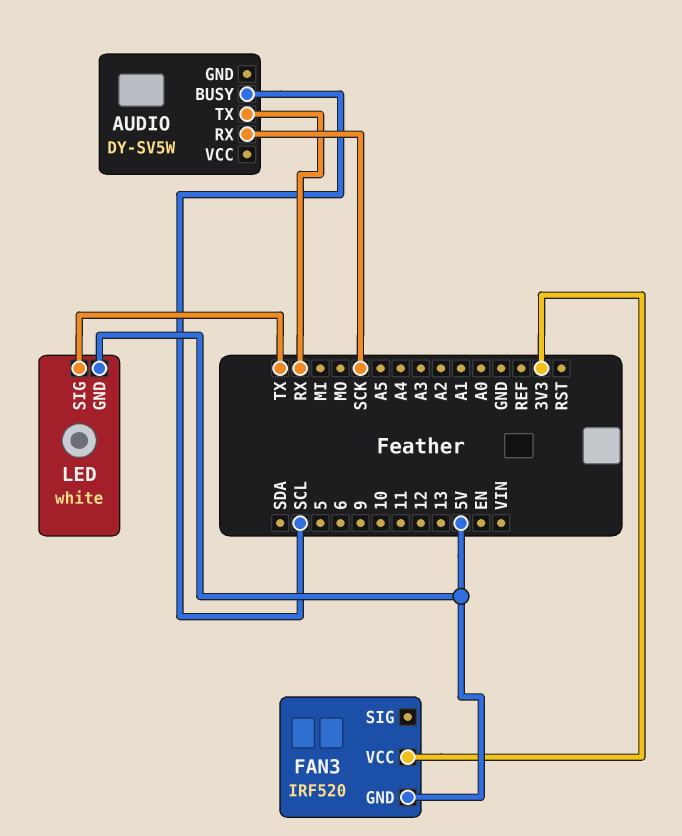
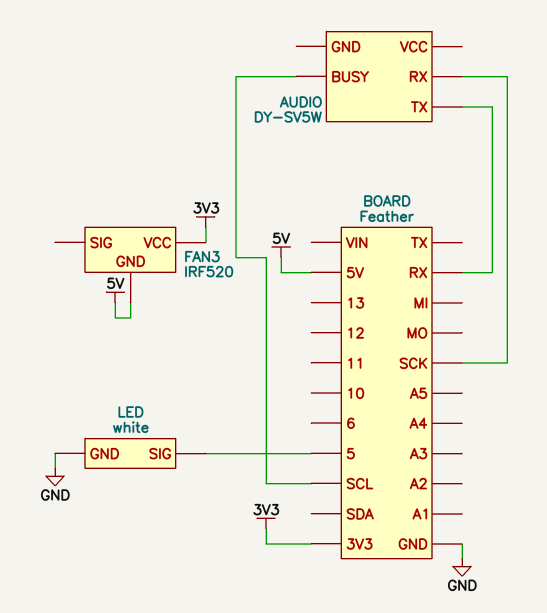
LED pin GND: 5V -> GND
LED pin SIG: TX -> 5

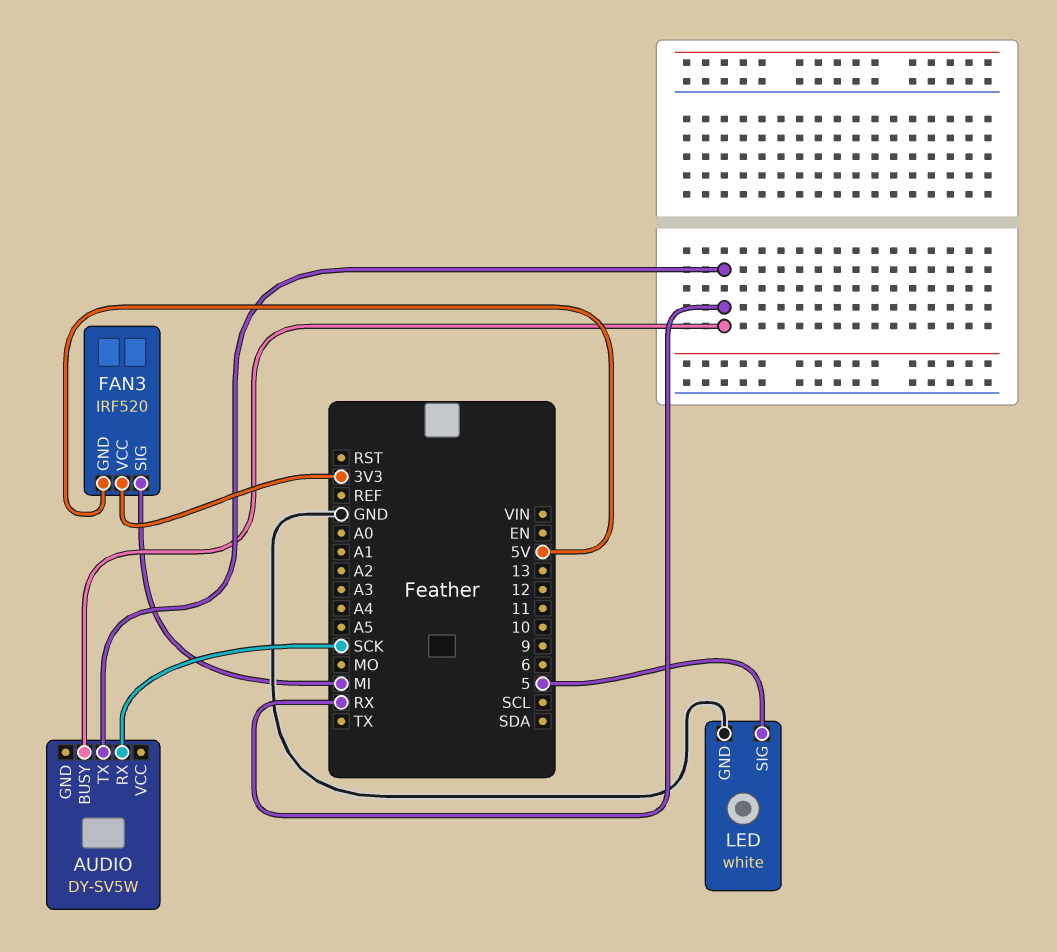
AUDIO pin BUSY: SCL -> RX
FAN3 pin SIG: none -> MI

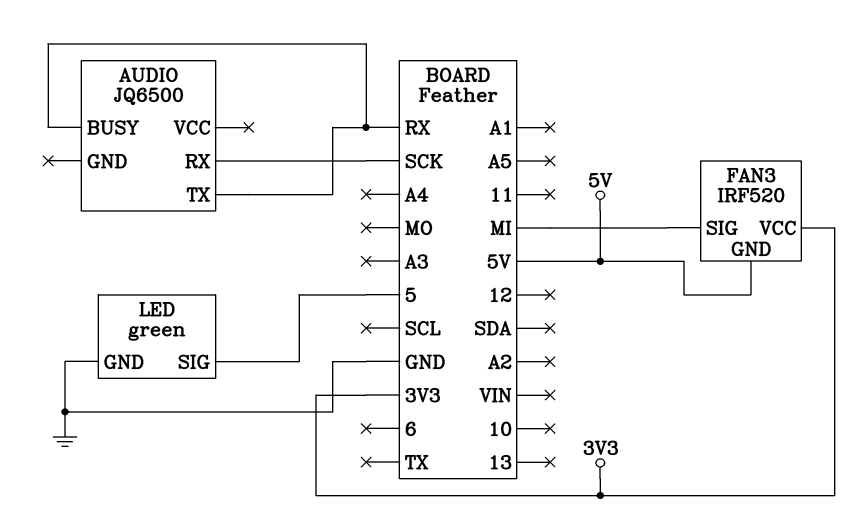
AUDIO: DY-SV5W -> JQ6500
LED: white -> green

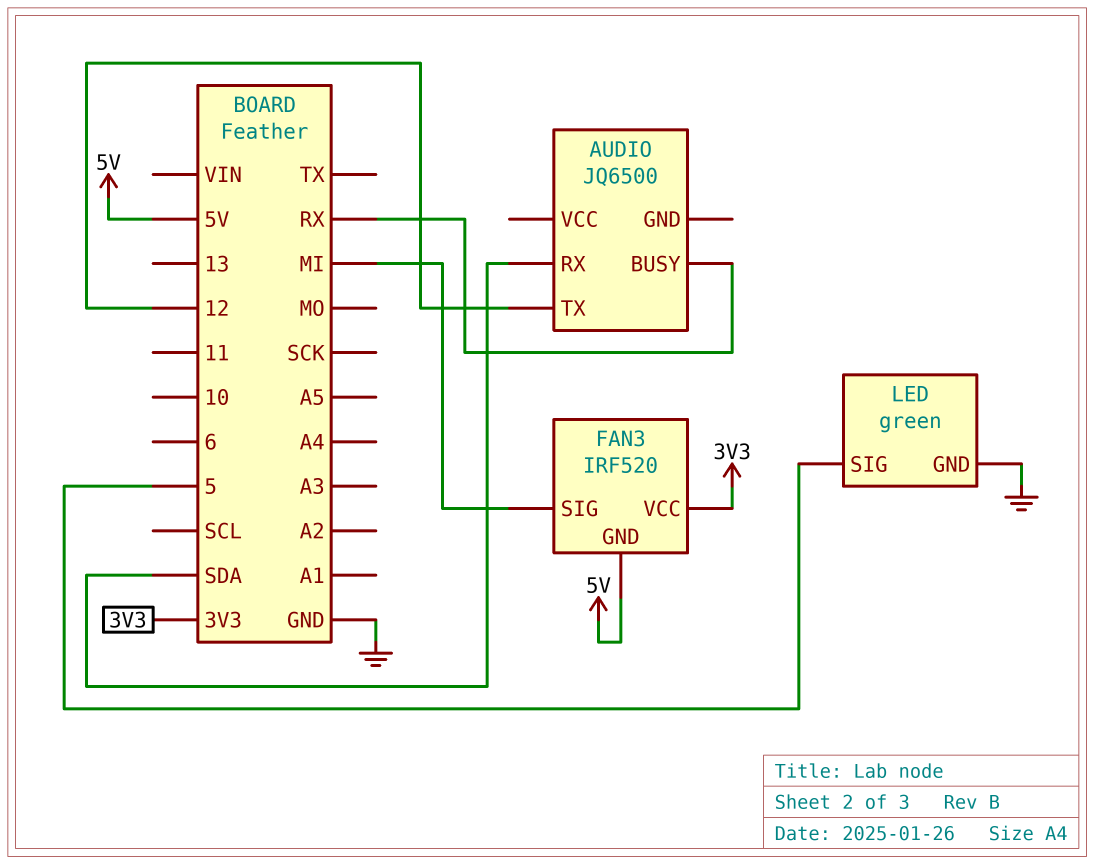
AUDIO pin RX: SCK -> SDA
AUDIO pin TX: RX -> 12

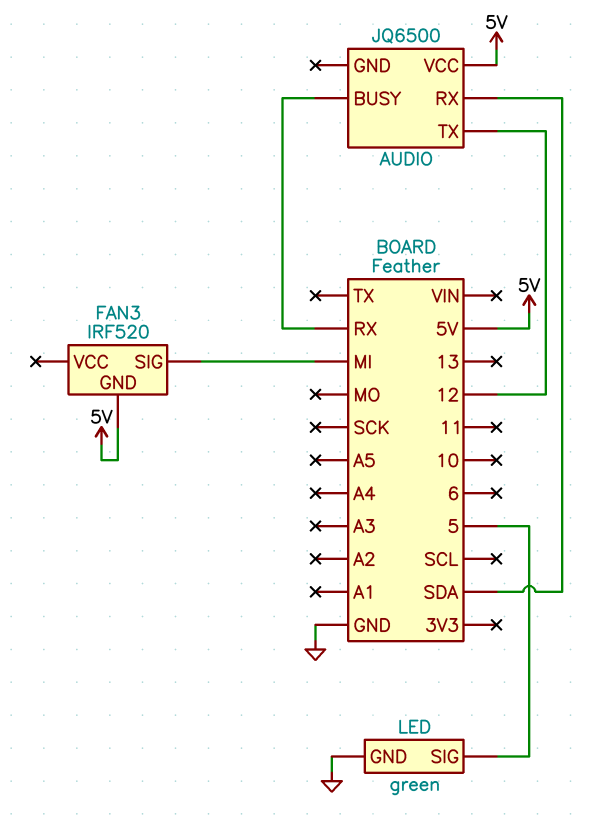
AUDIO pin VCC: none -> 5V
FAN3 pin VCC: 3V3 -> none

